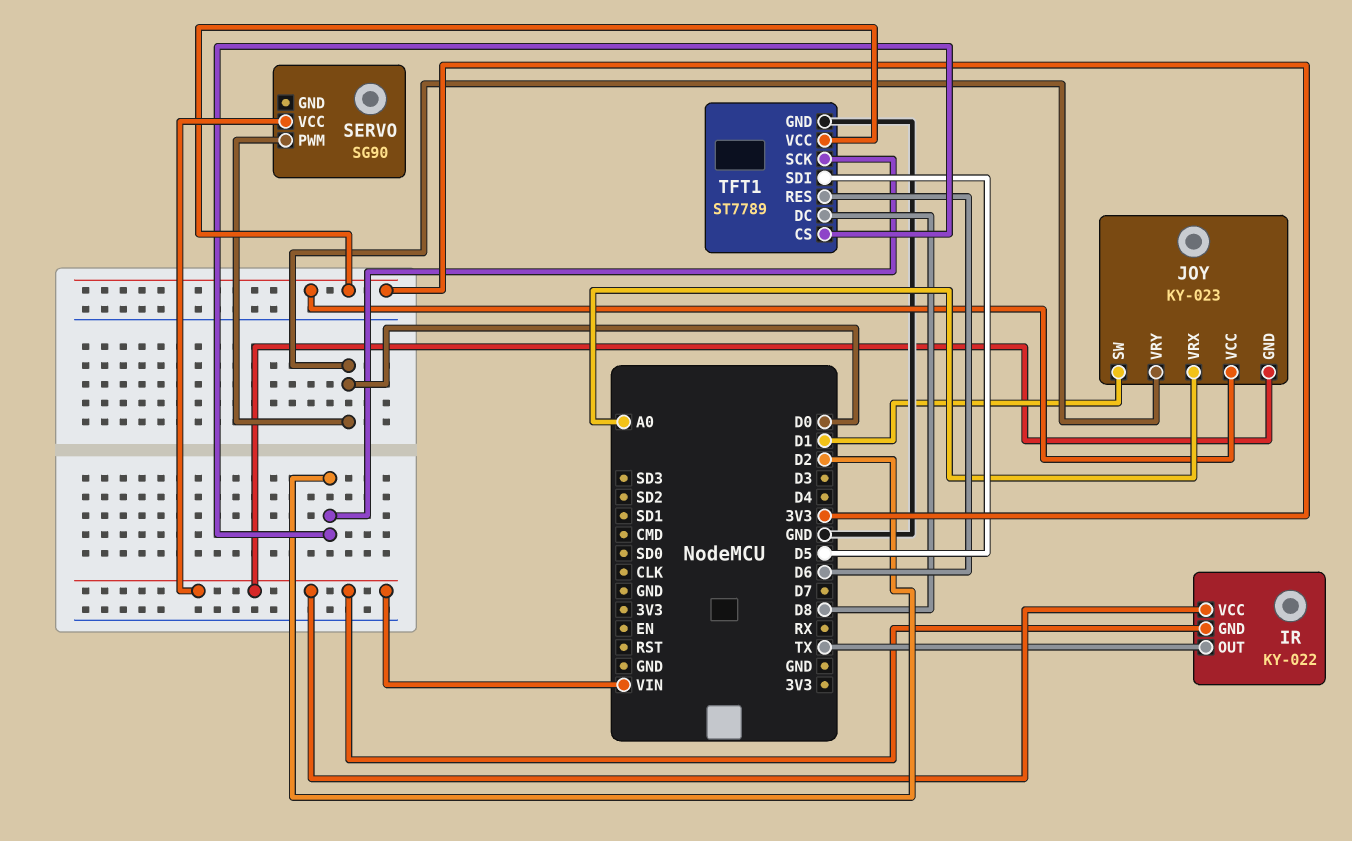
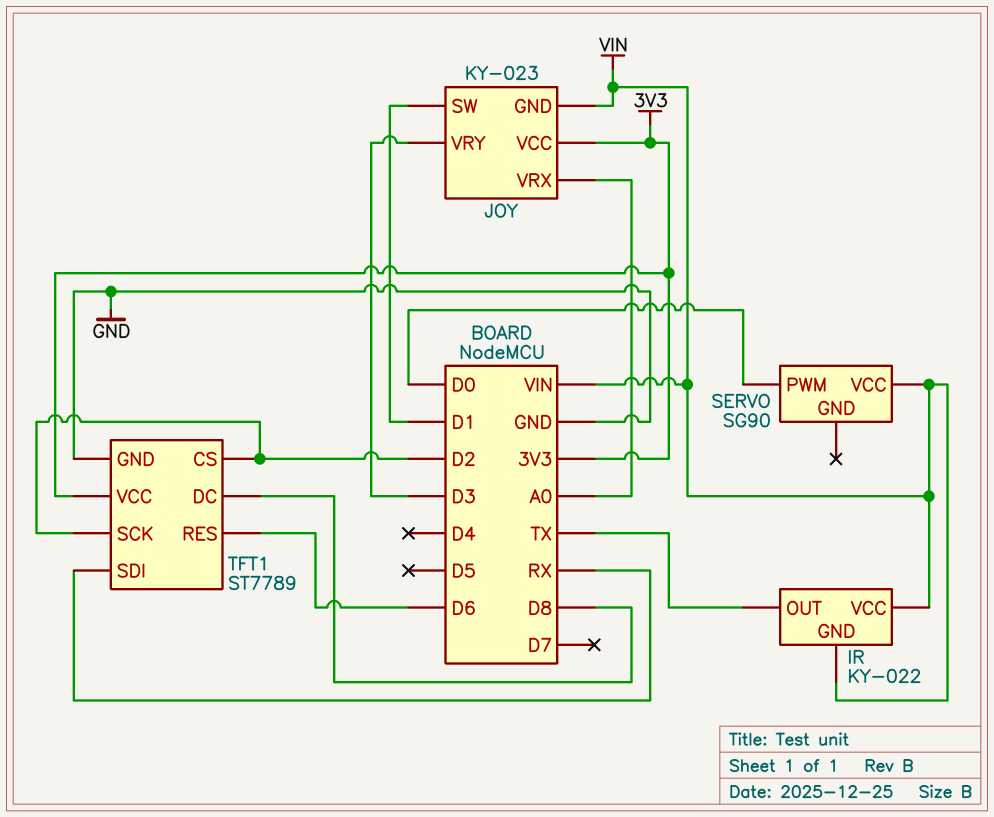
JOY pin VRY: D0 -> D3
TFT1 pin SDI: D5 -> RX

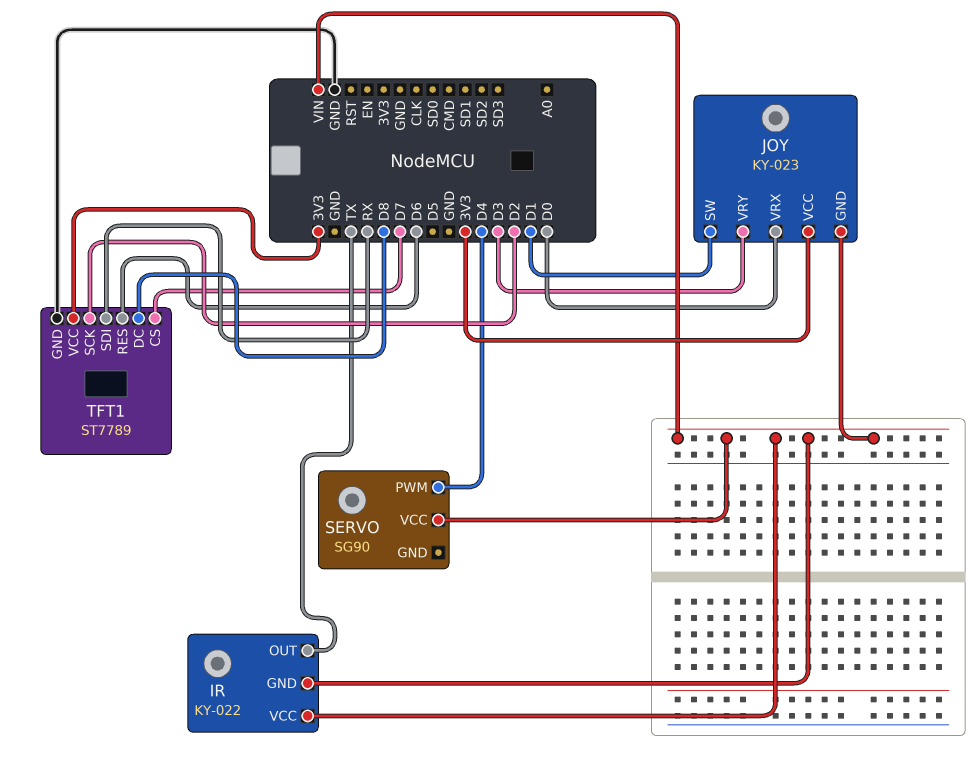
JOY pin VRX: A0 -> D0
SERVO pin PWM: D0 -> D4
TFT1 pin CS: D2 -> D7

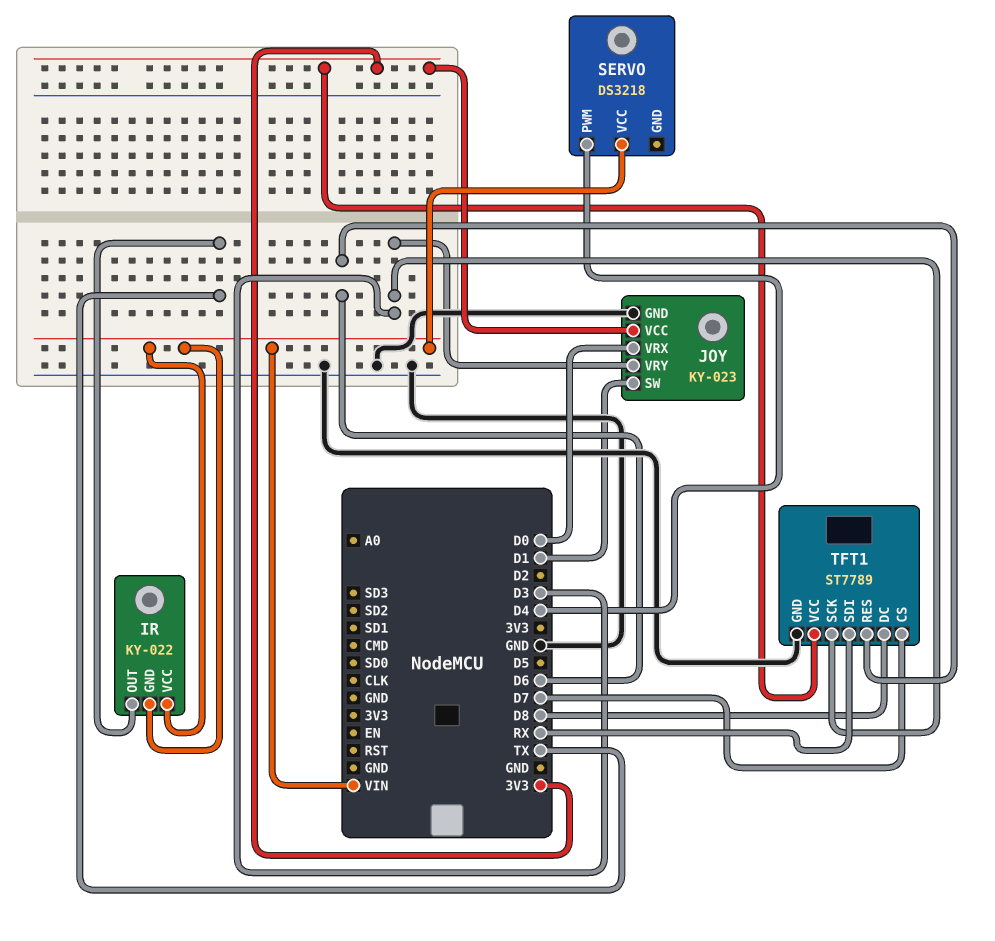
JOY pin GND: VIN -> GND
SERVO: SG90 -> DS3218
TFT1 pin SCK: D2 -> D3

